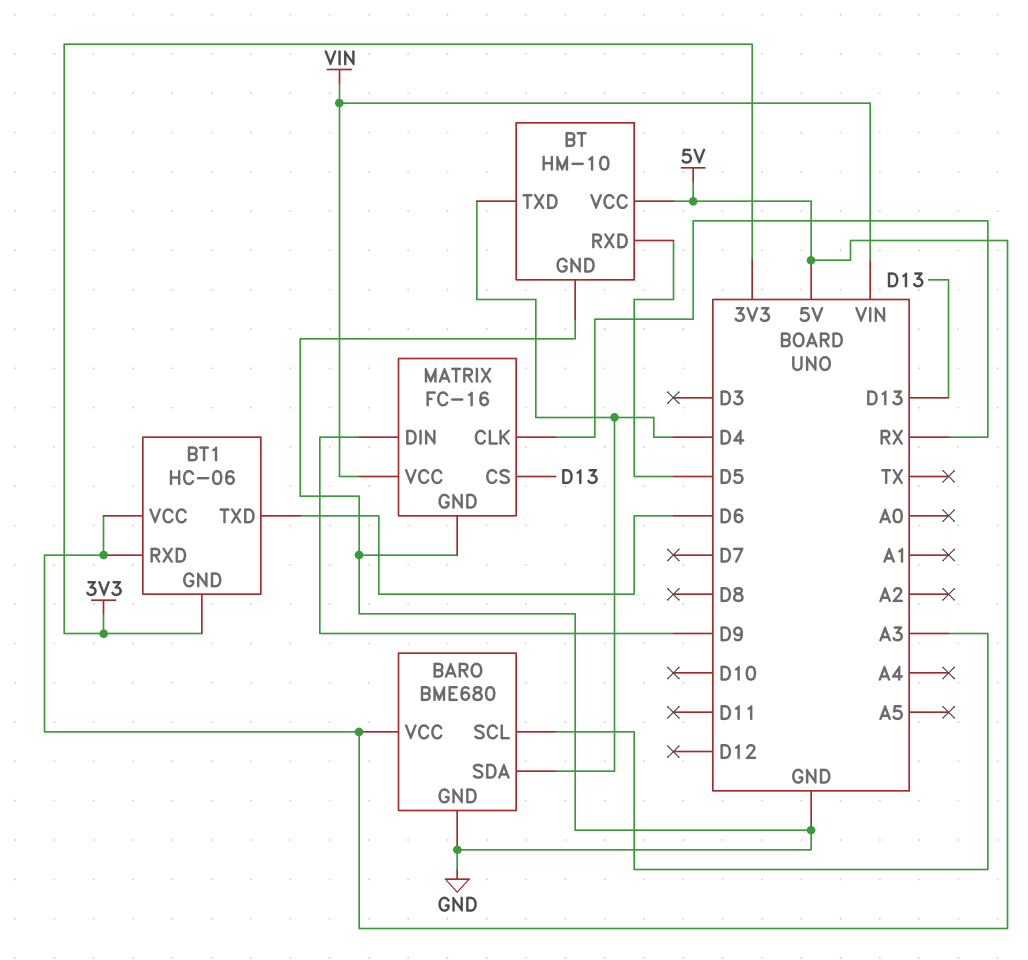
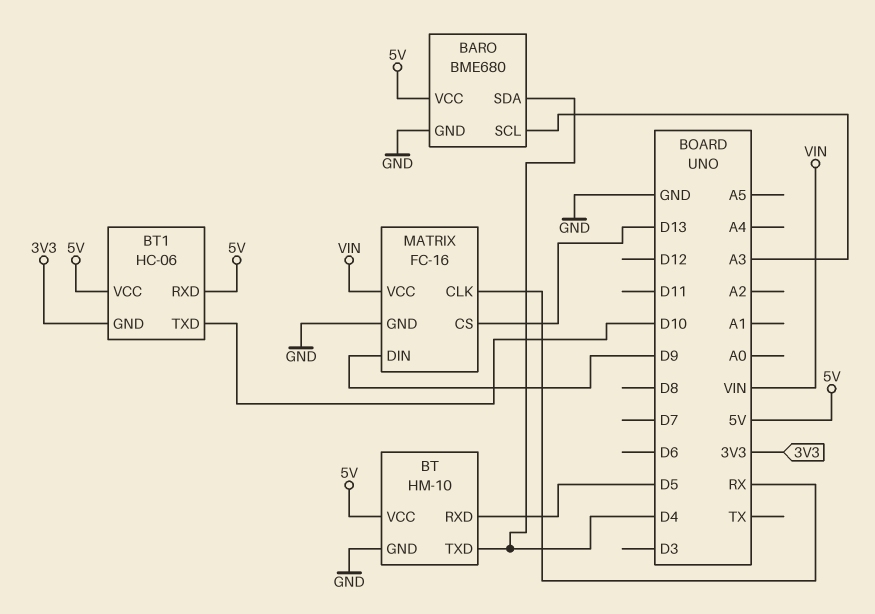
BT1 pin TXD: D6 -> D10

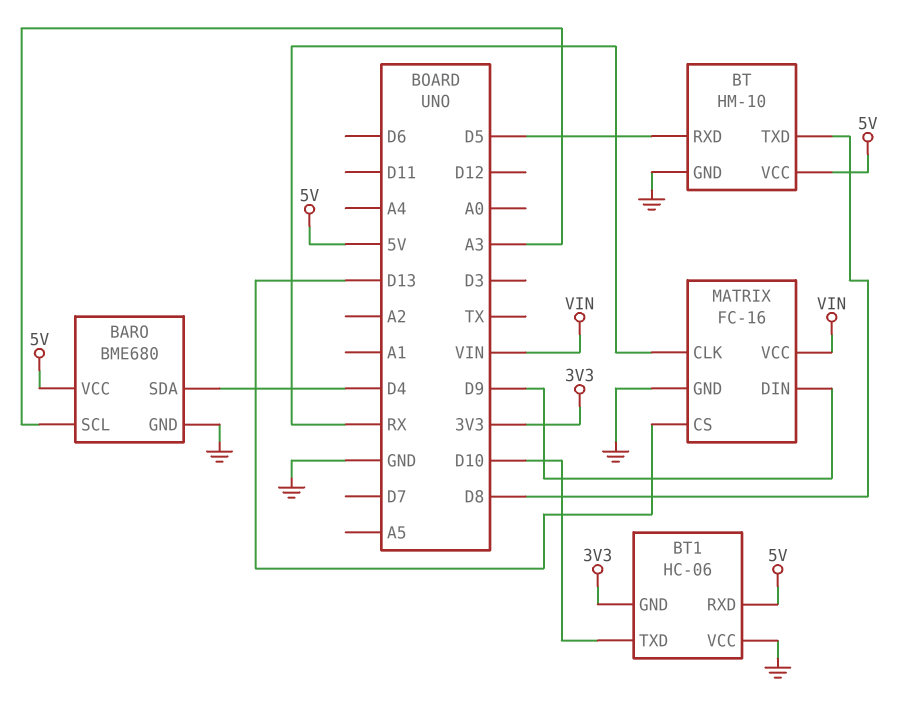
BT pin TXD: D4 -> D8
BT1 pin VCC: 5V -> GND

